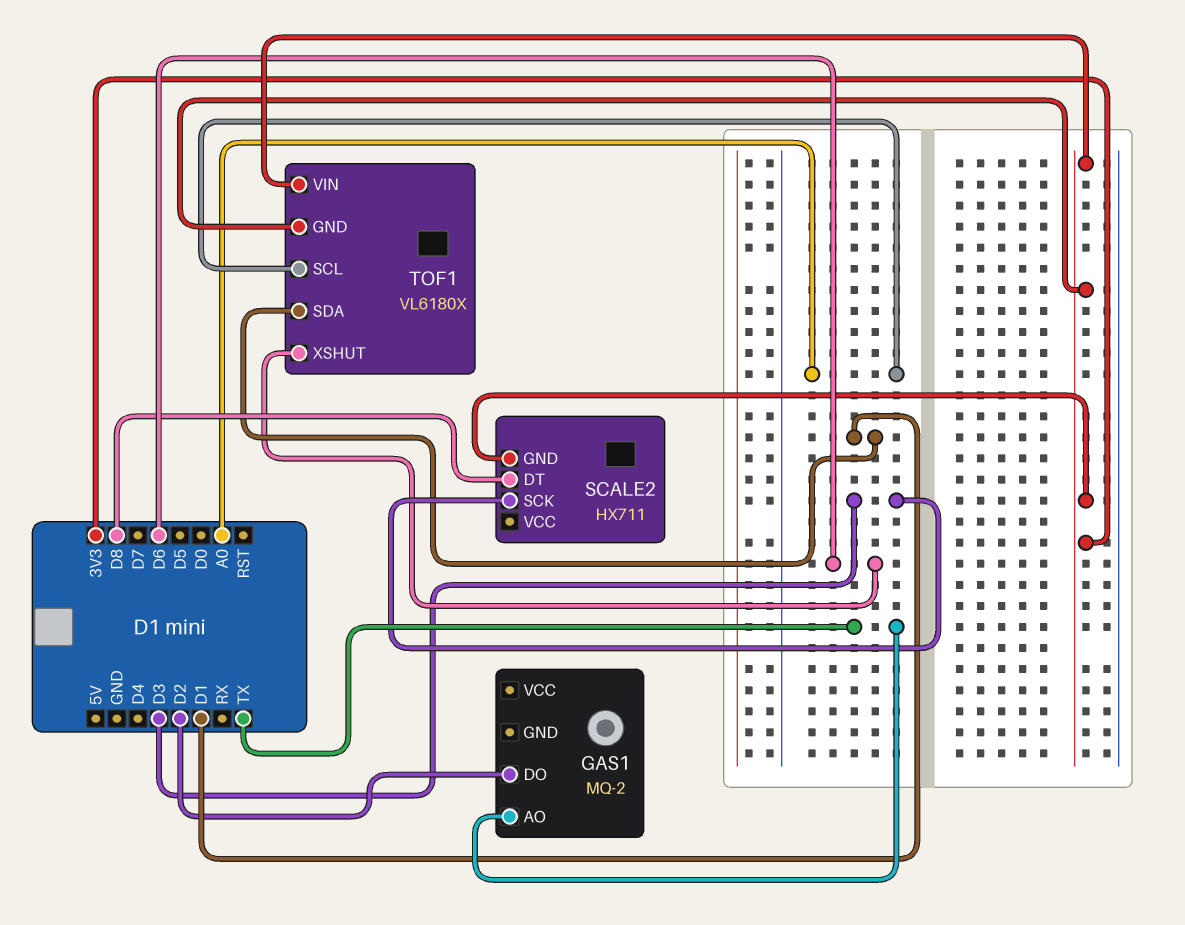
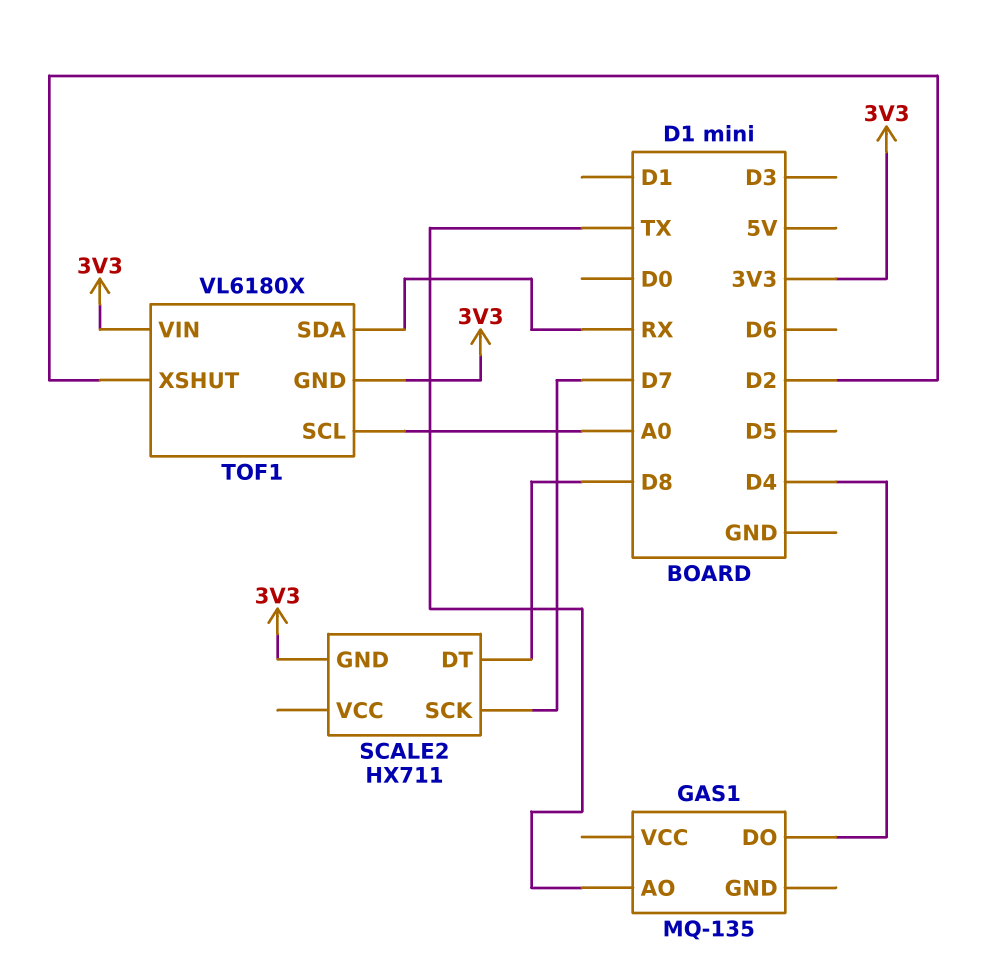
GAS1: MQ-2 -> MQ-135
GAS1 pin DO: D2 -> D4
SCALE2 pin SCK: D3 -> D7
TOF1 pin SDA: D1 -> RX
TOF1 pin XSHUT: D6 -> D2

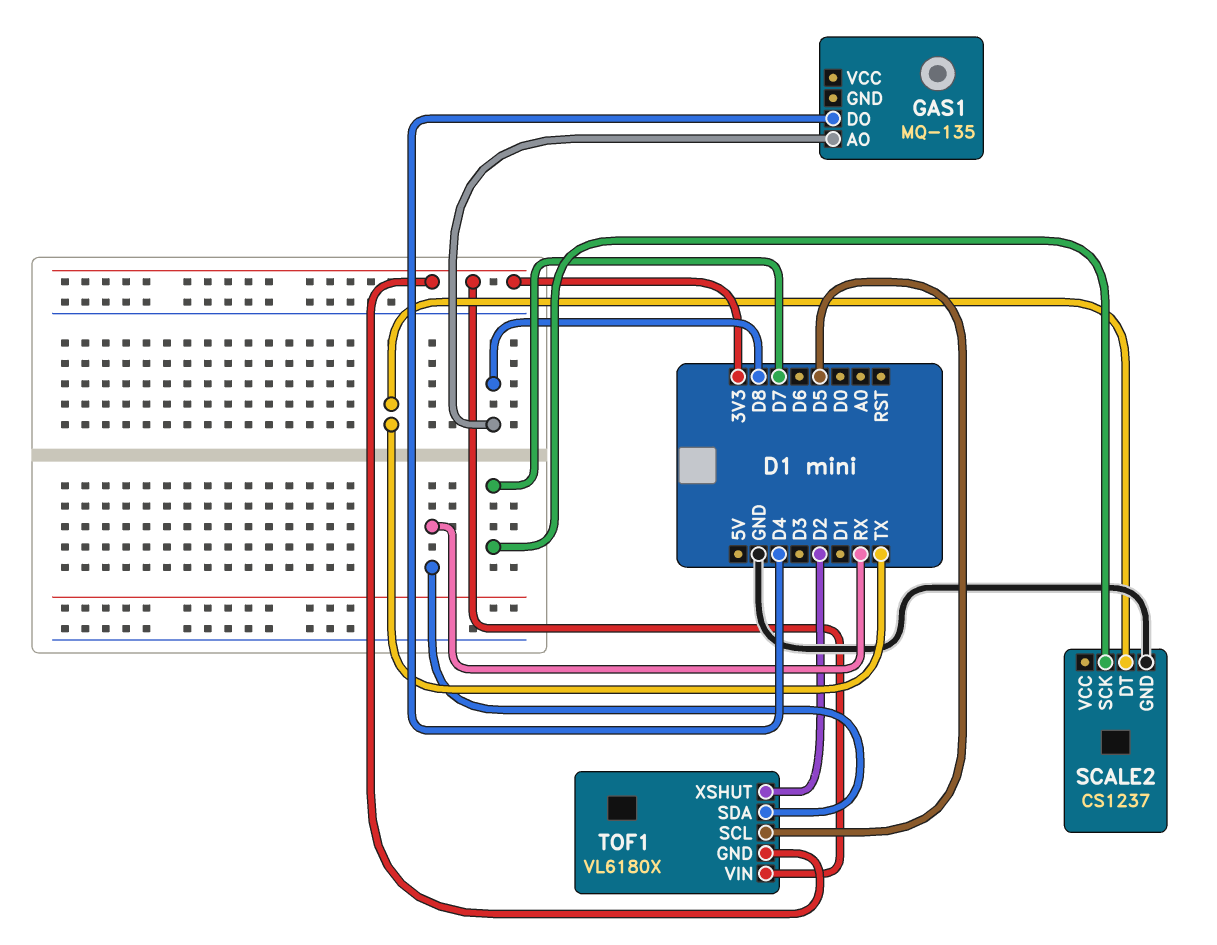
GAS1 pin AO: TX -> D8
SCALE2: HX711 -> CS1237
SCALE2 pin DT: D8 -> TX
SCALE2 pin GND: 3V3 -> GND
TOF1 pin SCL: A0 -> D5

